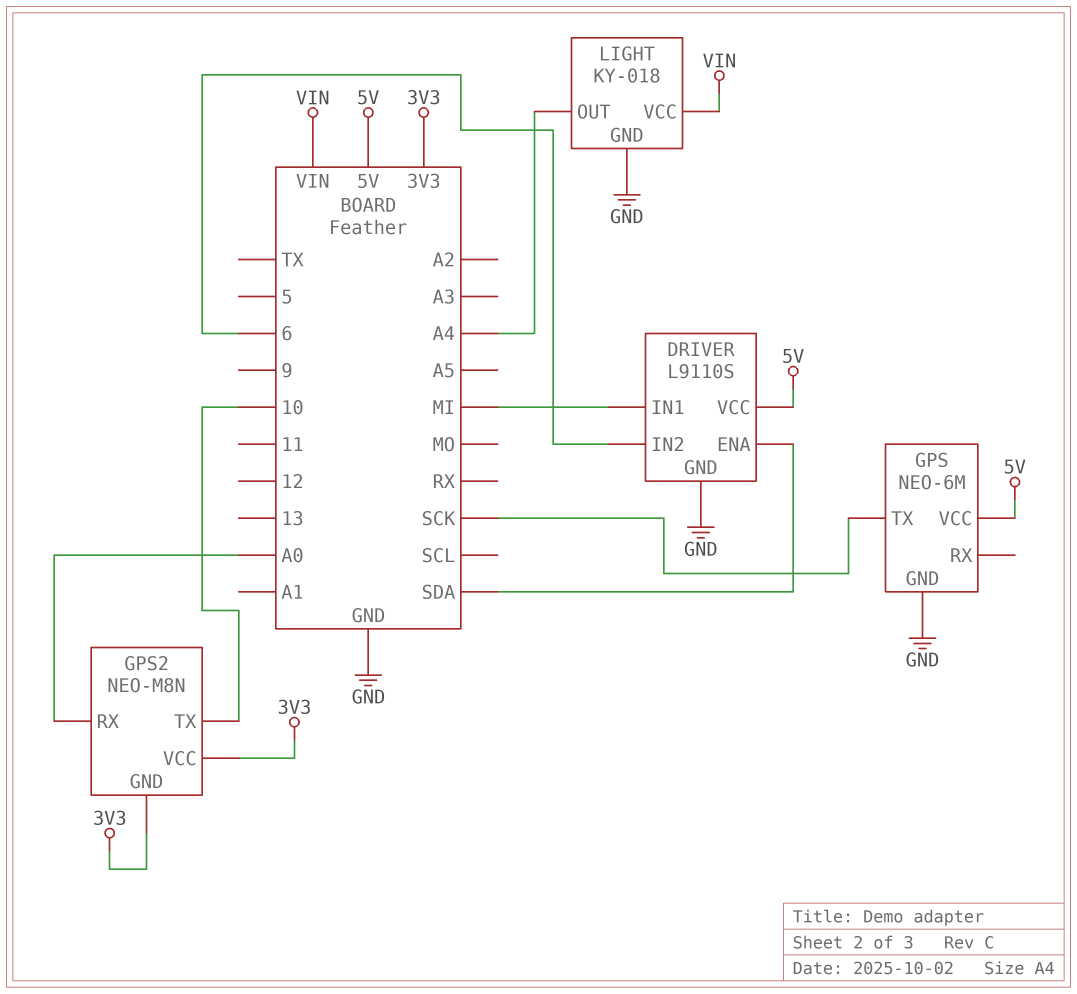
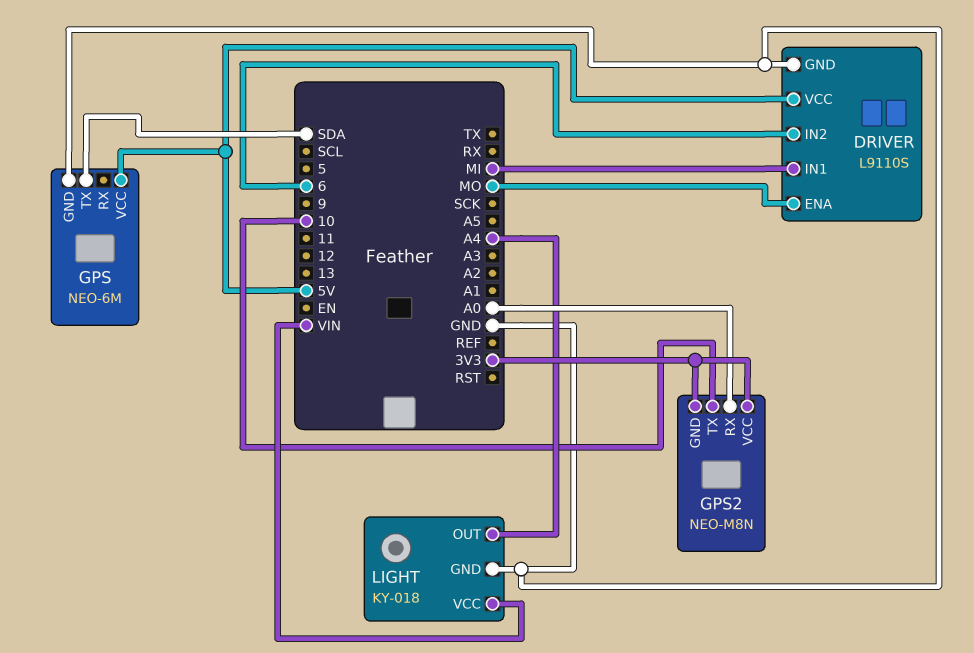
DRIVER pin ENA: SDA -> MO
GPS pin TX: SCK -> SDA

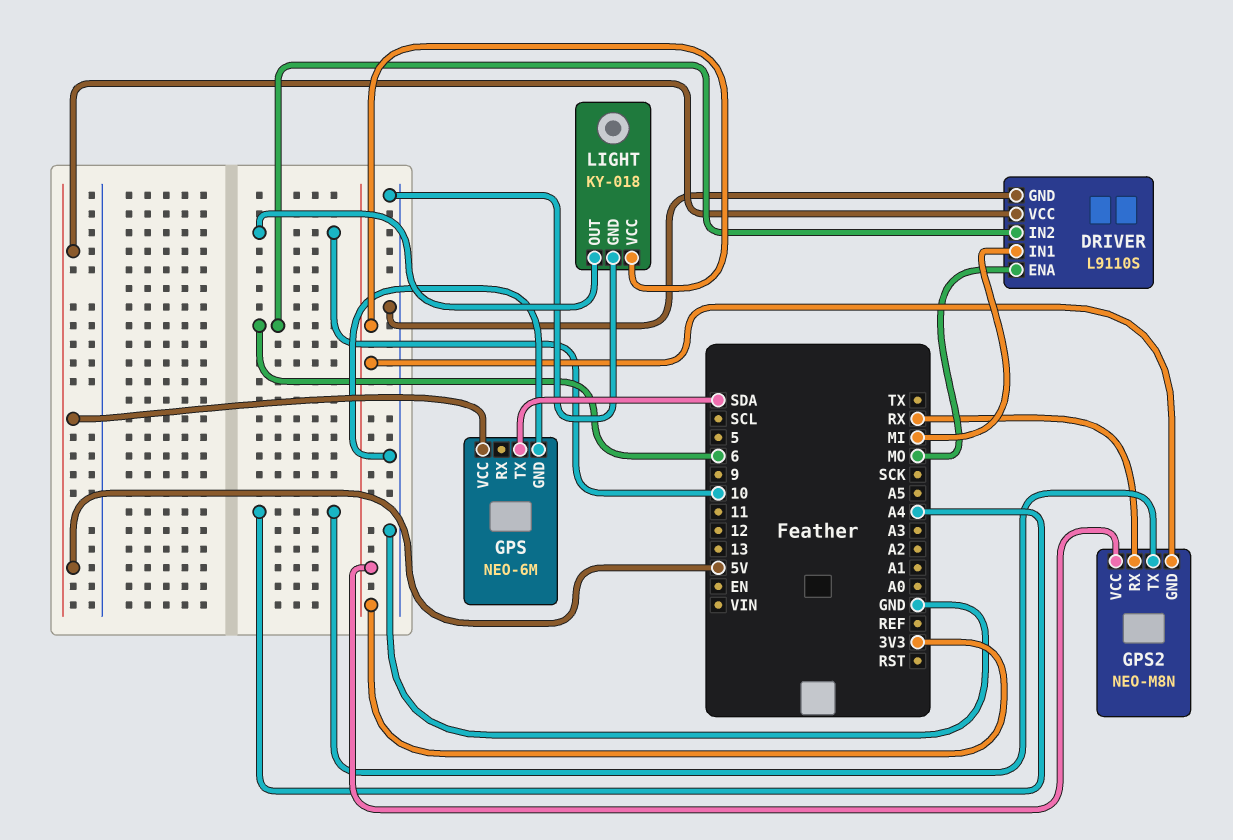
GPS2 pin RX: A0 -> RX
GPS2 pin TX: 10 -> A4
LIGHT pin OUT: A4 -> 10
LIGHT pin VCC: VIN -> 3V3

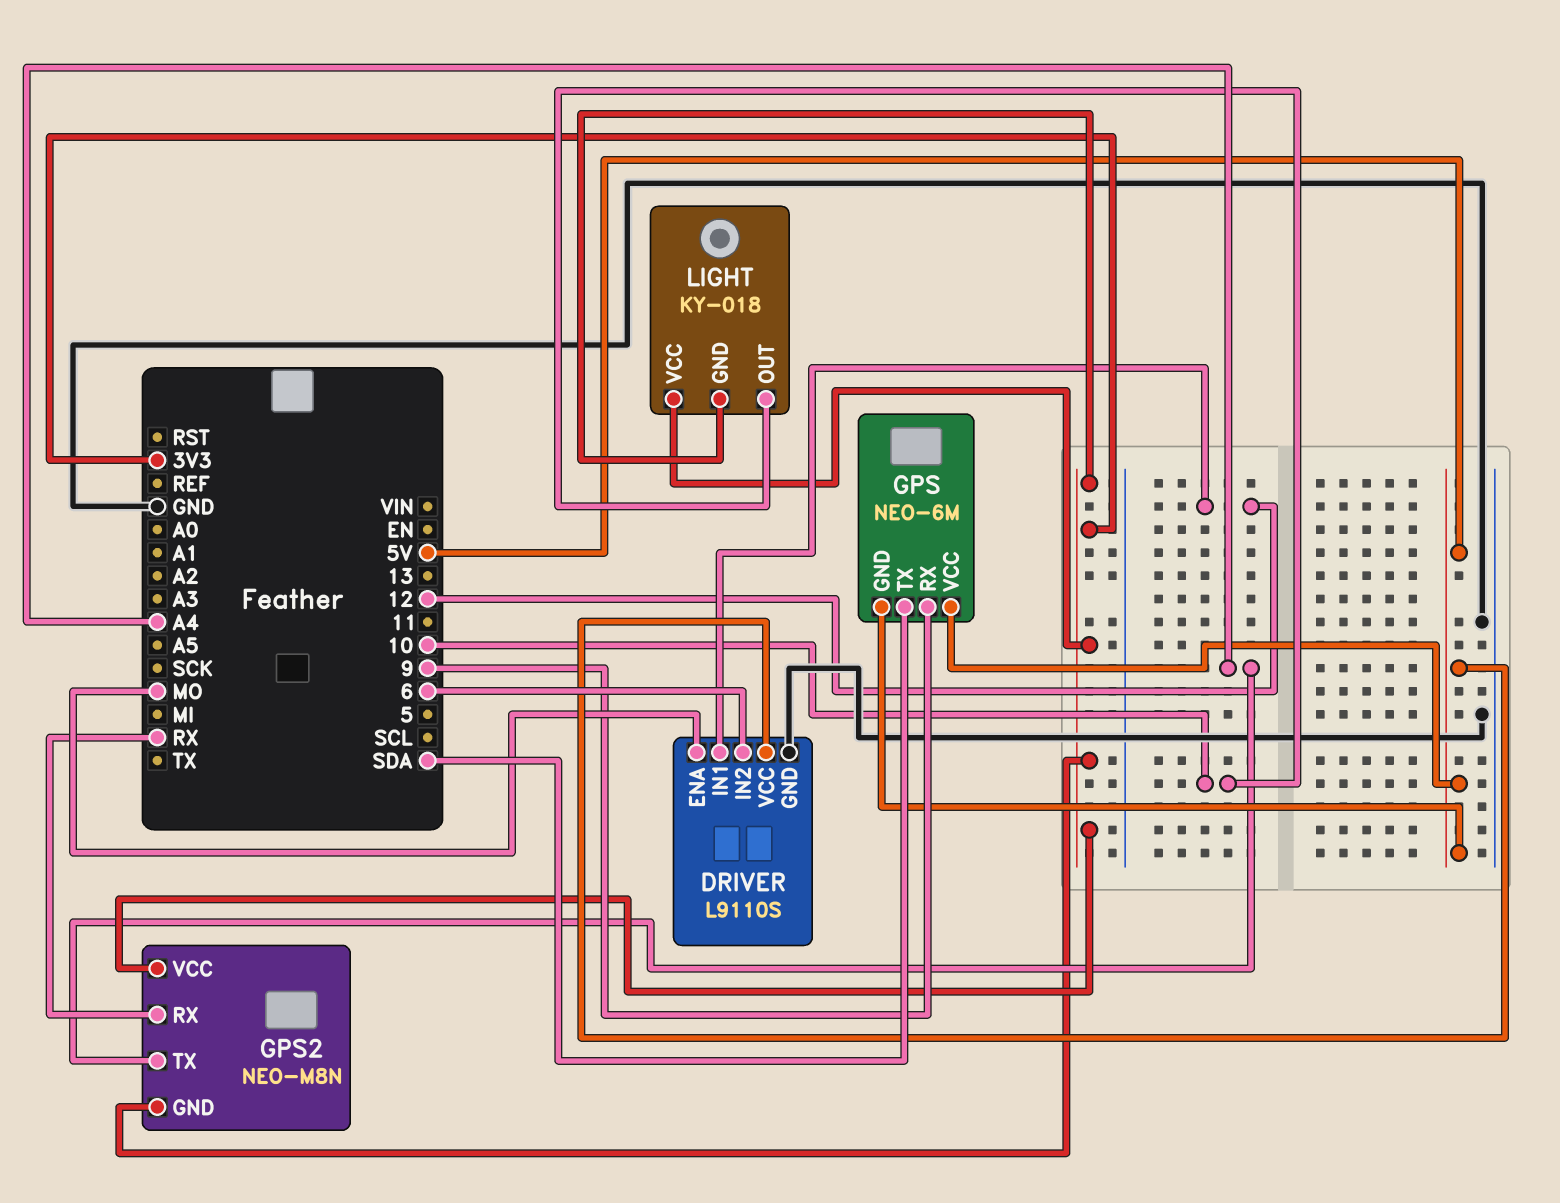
DRIVER pin IN1: MI -> 12
GPS pin GND: GND -> 5V
GPS pin RX: none -> 9
LIGHT pin GND: GND -> 3V3

